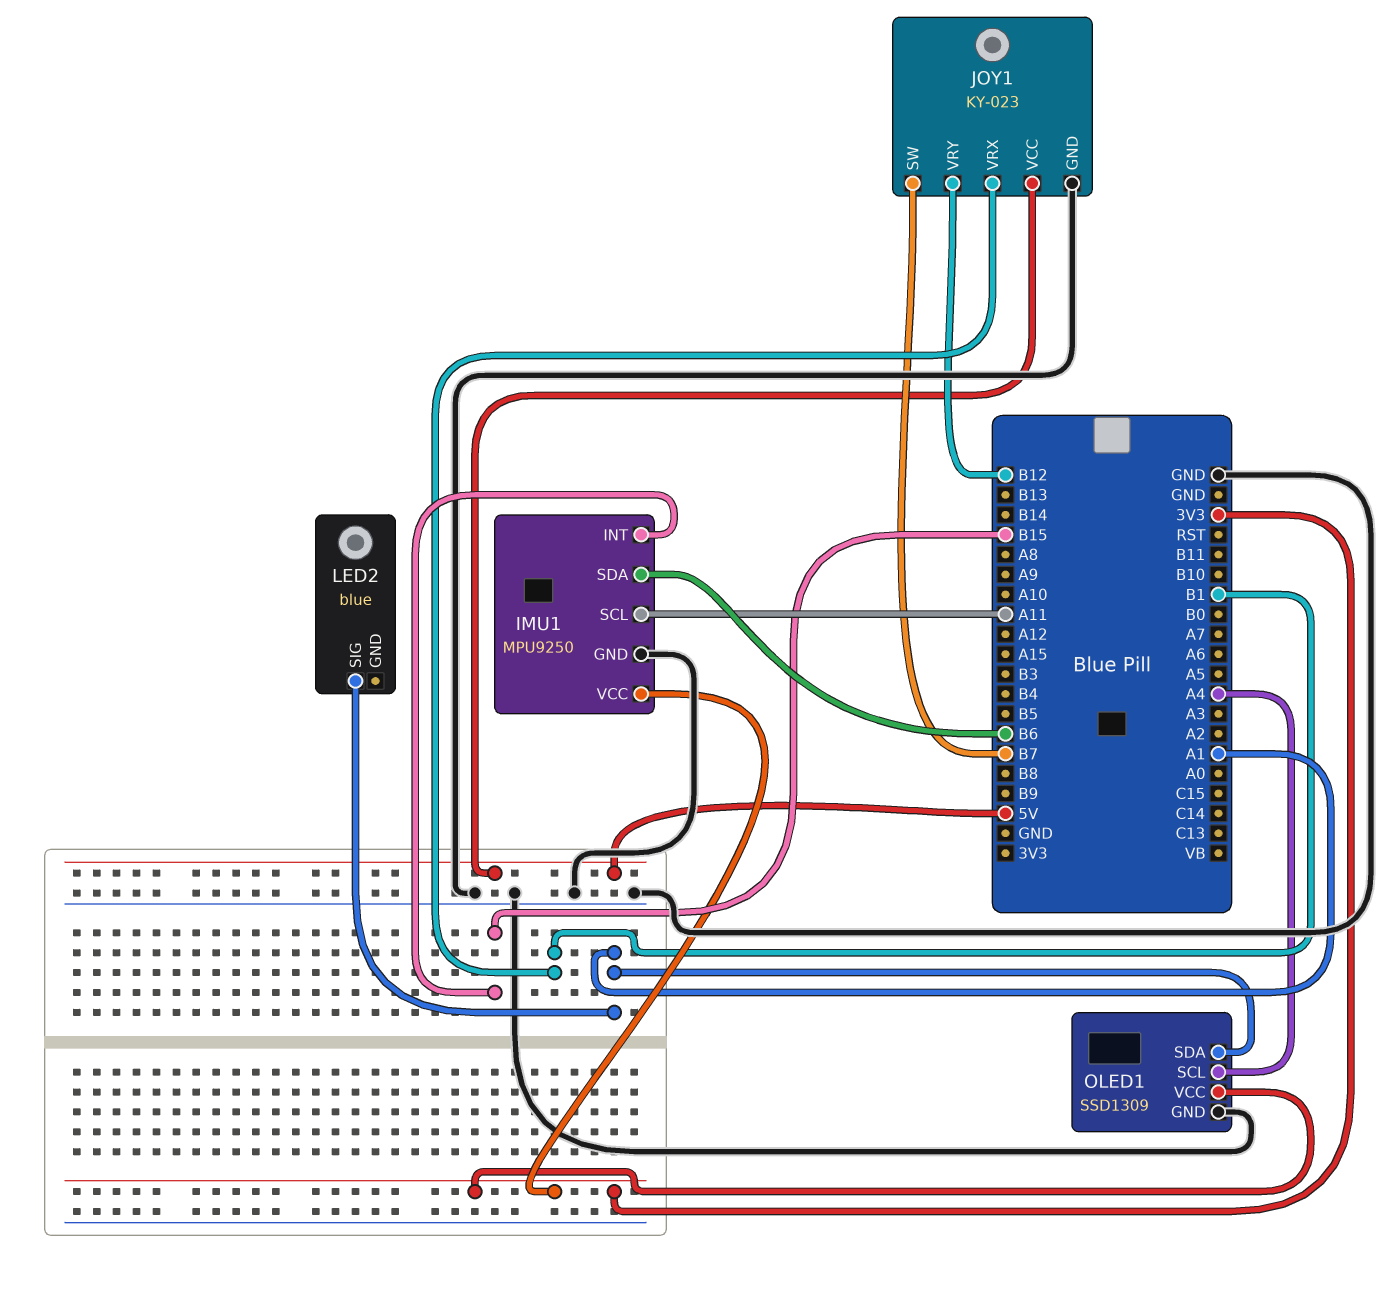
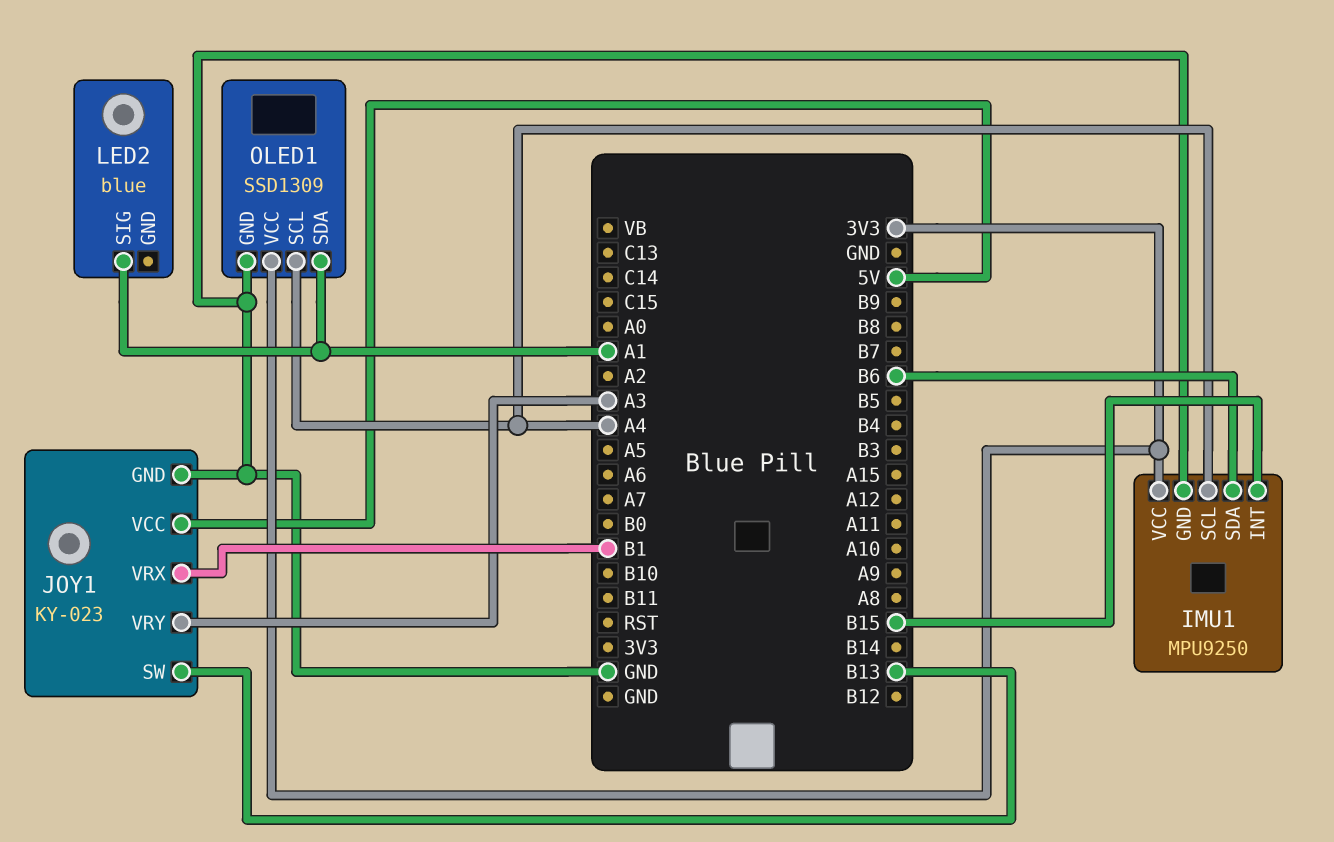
IMU1 pin SCL: A11 -> A4
JOY1 pin SW: B7 -> B13
JOY1 pin VRY: B12 -> A3

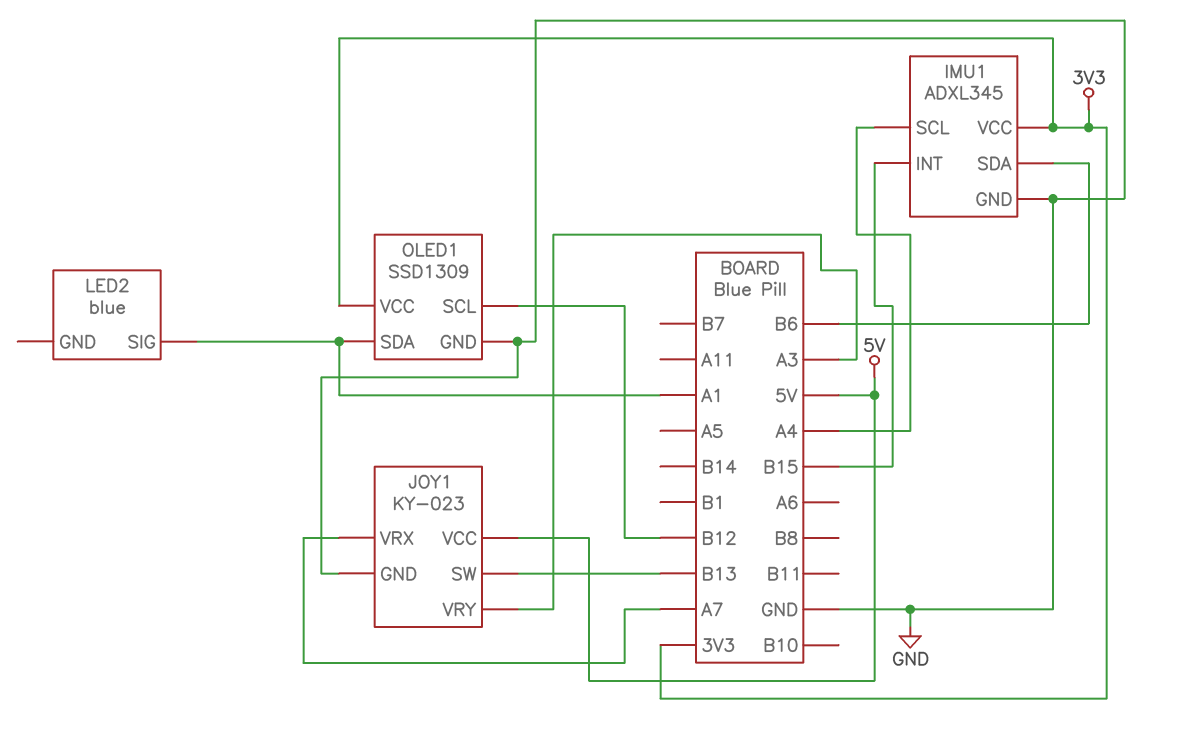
IMU1: MPU9250 -> ADXL345
JOY1 pin VRX: B1 -> A7
OLED1 pin SCL: A4 -> B12

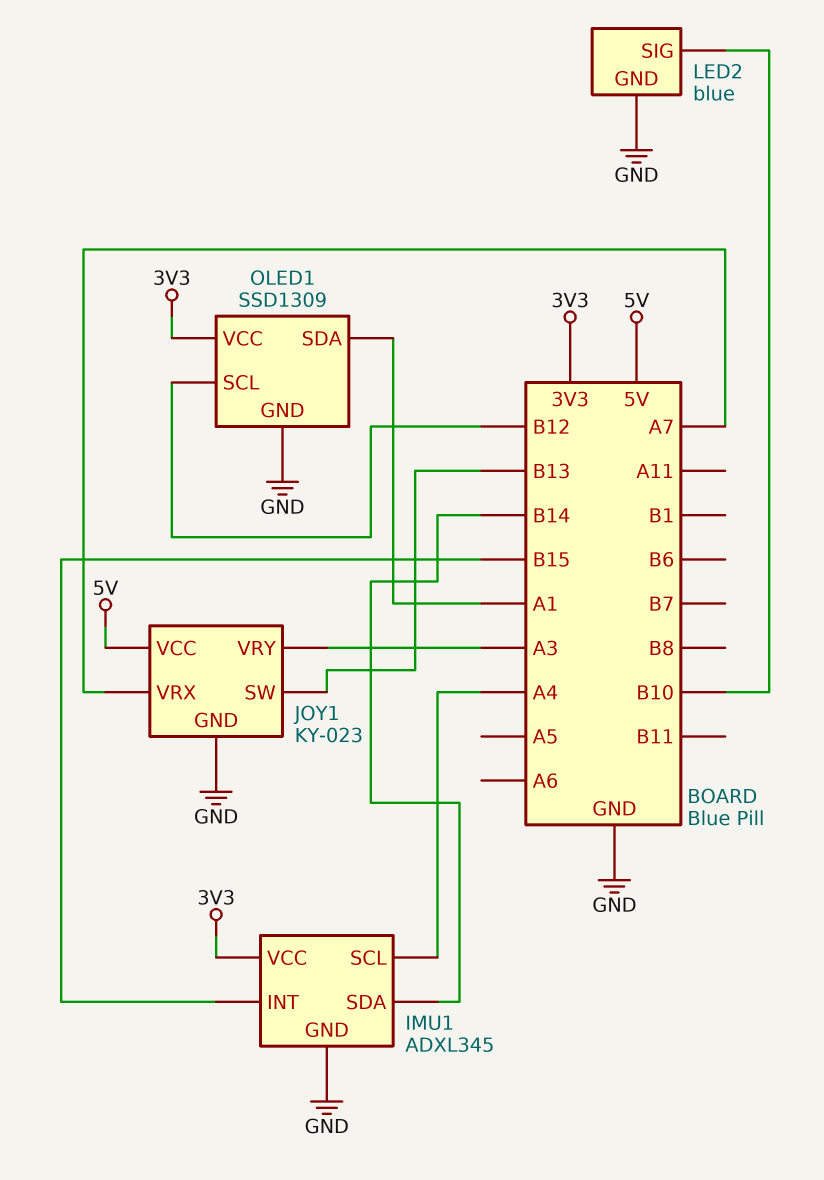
IMU1 pin SDA: B6 -> B14
LED2 pin GND: none -> GND
LED2 pin SIG: A1 -> B10

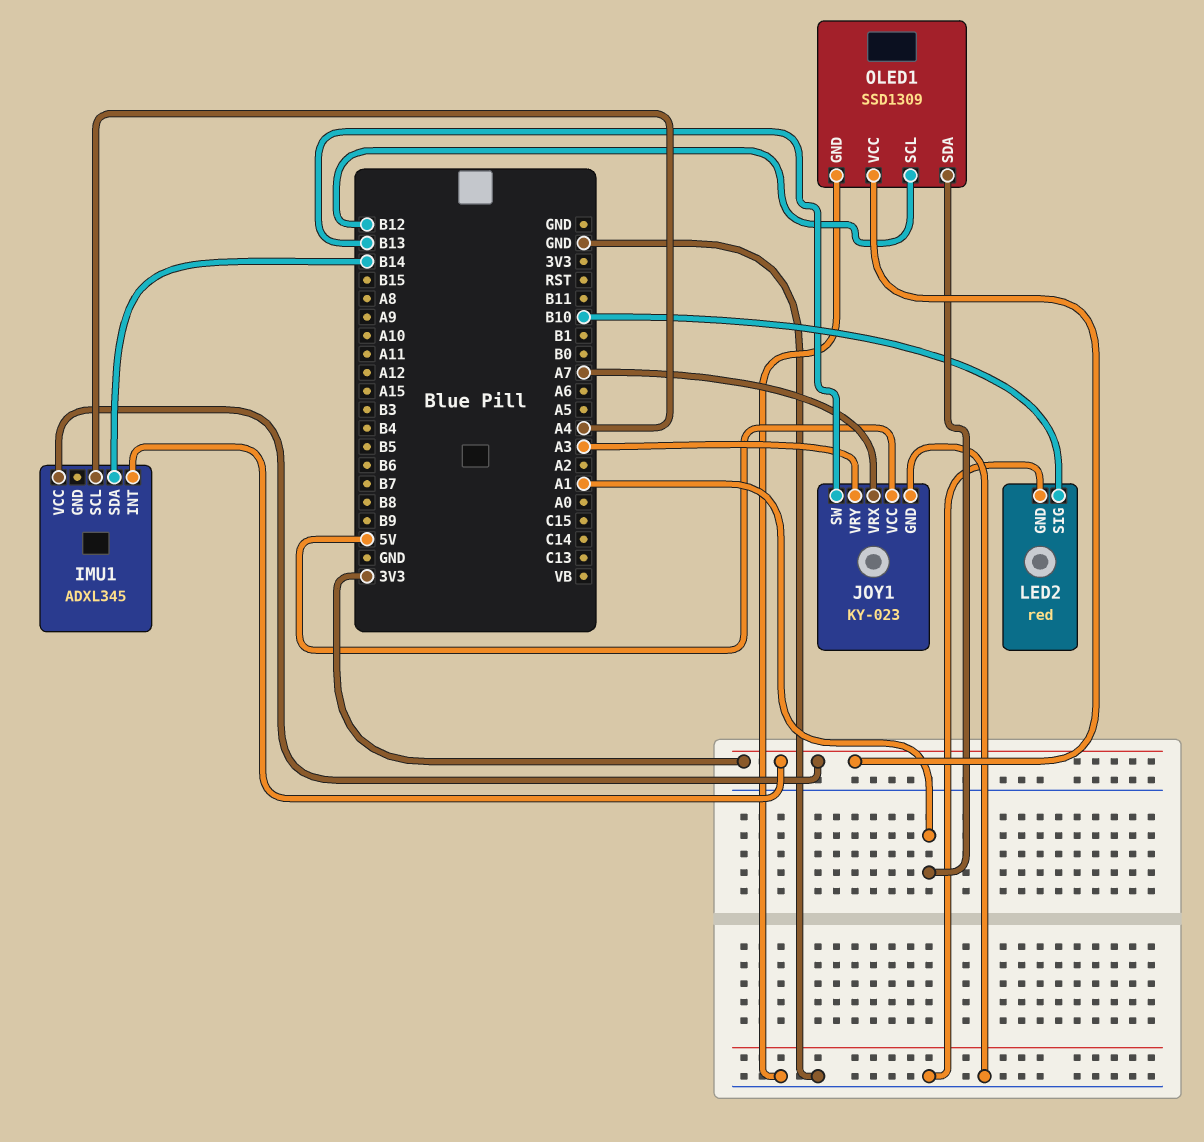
IMU1 pin GND: GND -> none
IMU1 pin INT: B15 -> 3V3
LED2: blue -> red

